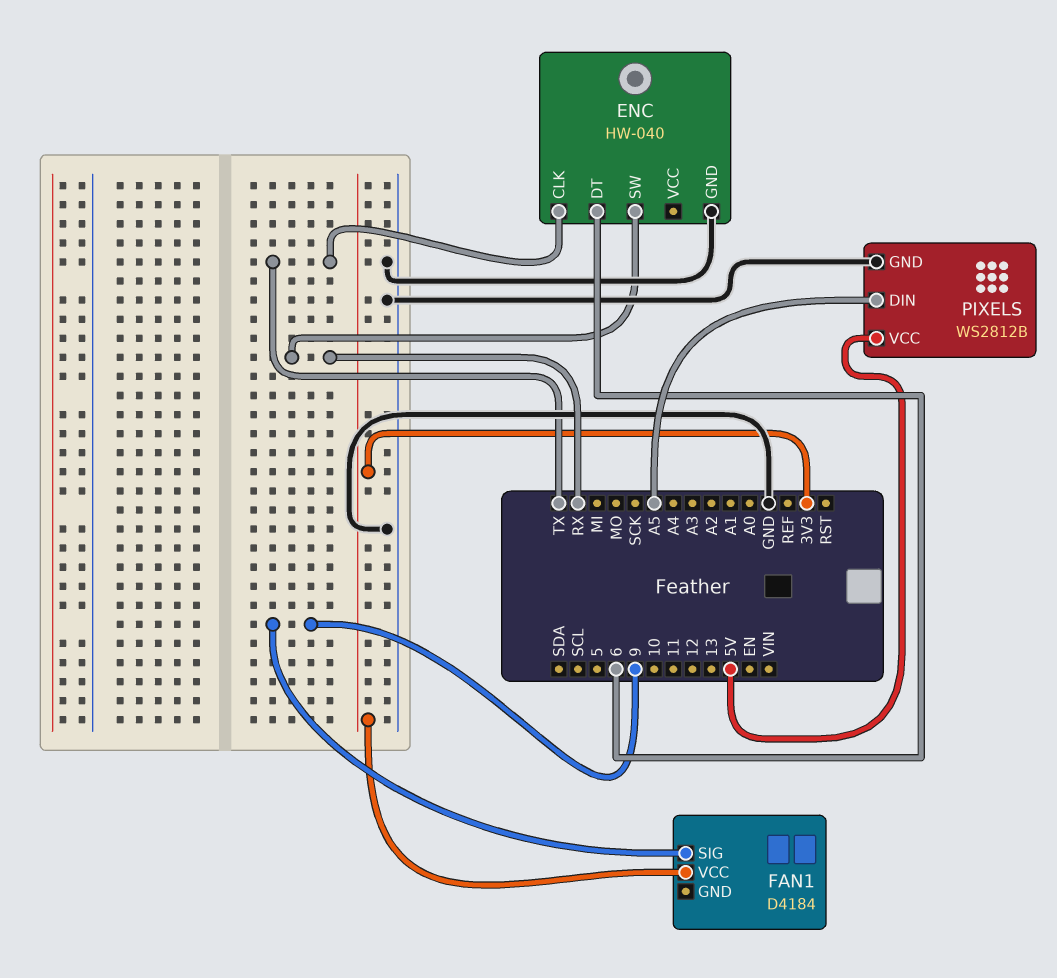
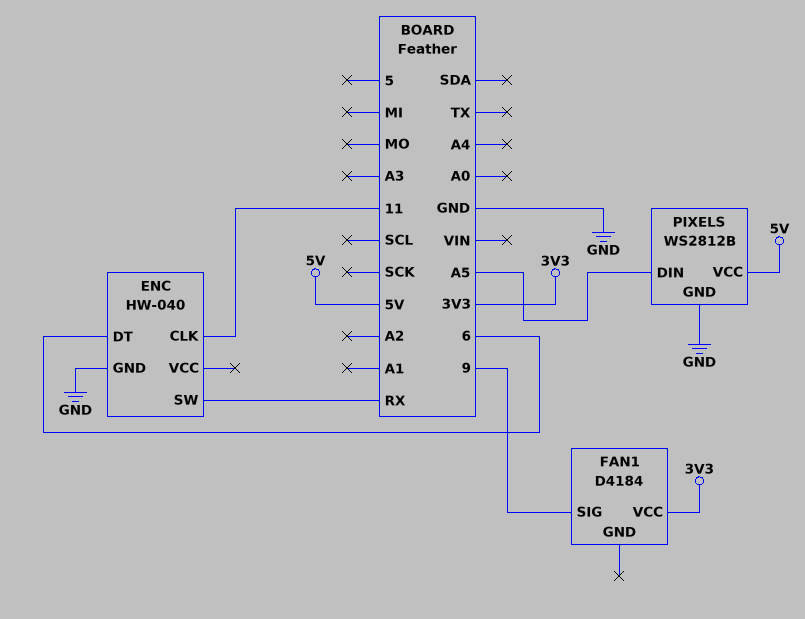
ENC pin CLK: TX -> 11

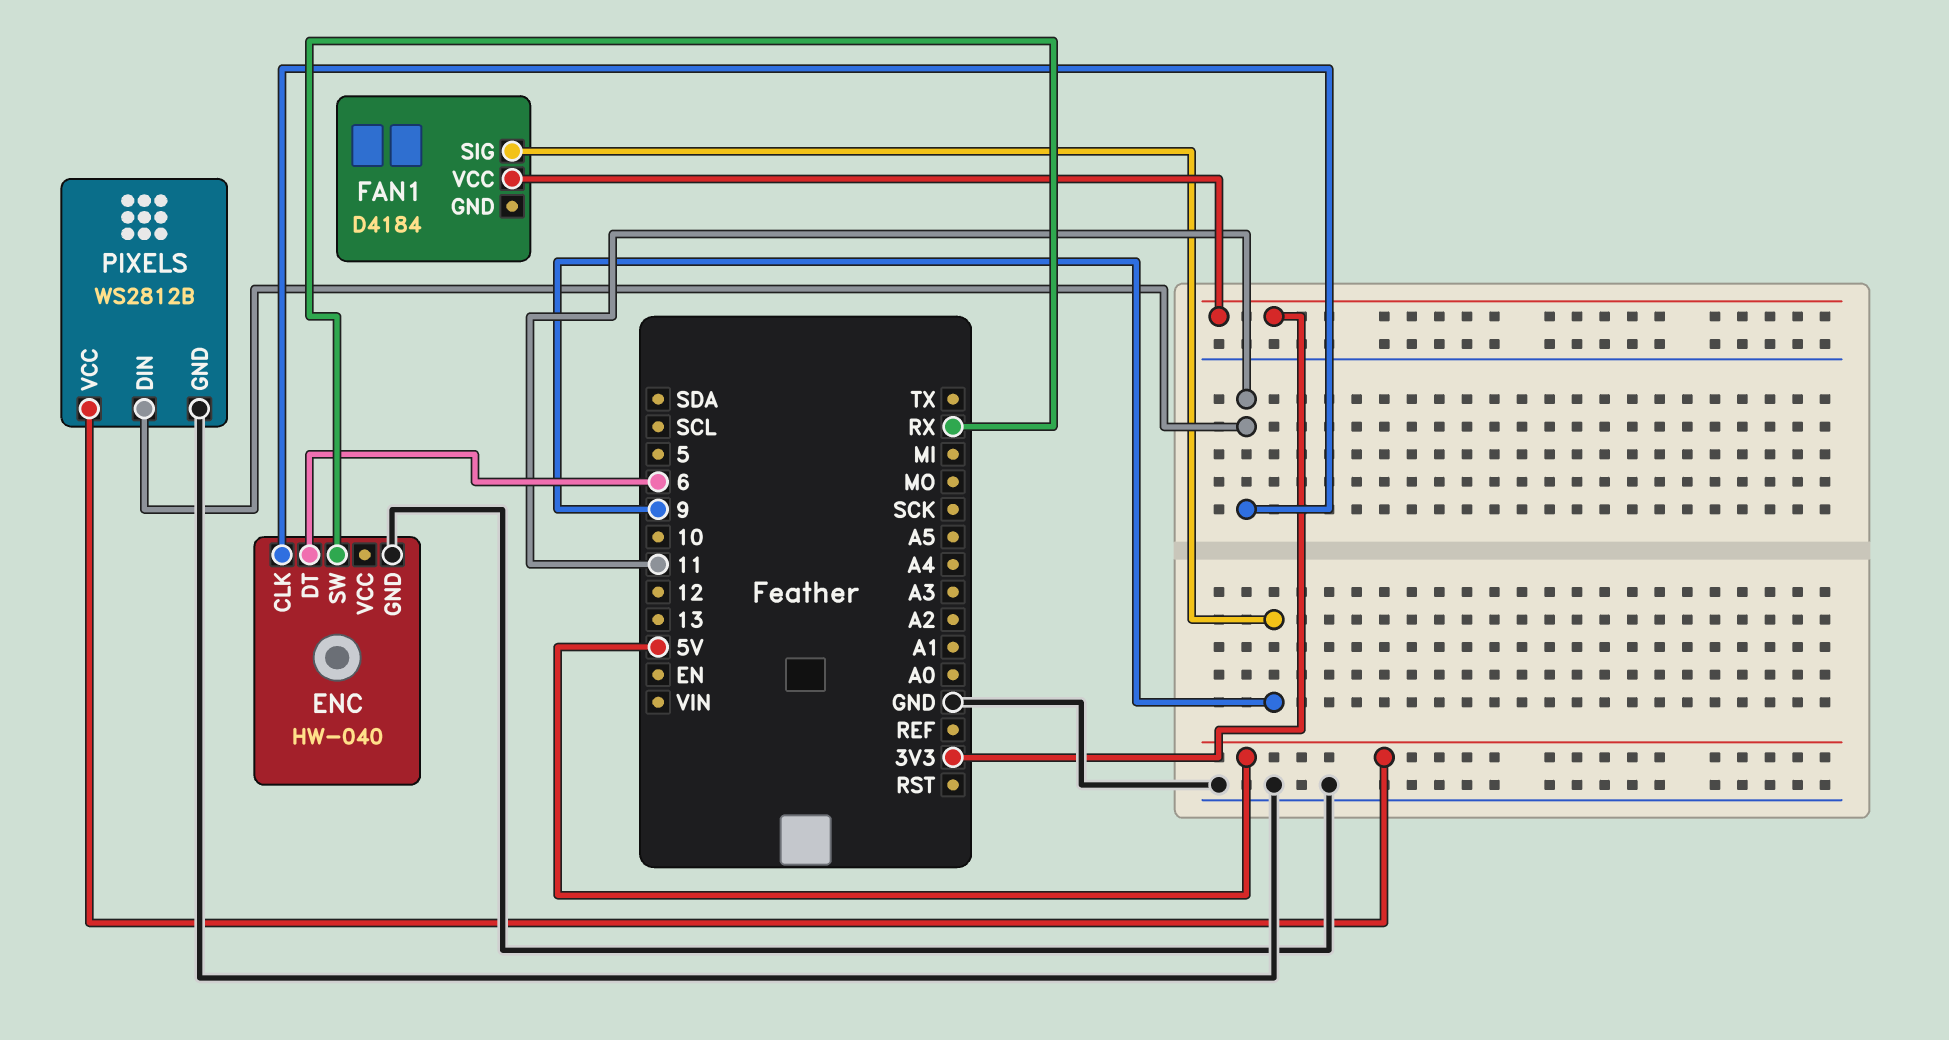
PIXELS pin DIN: A5 -> 11

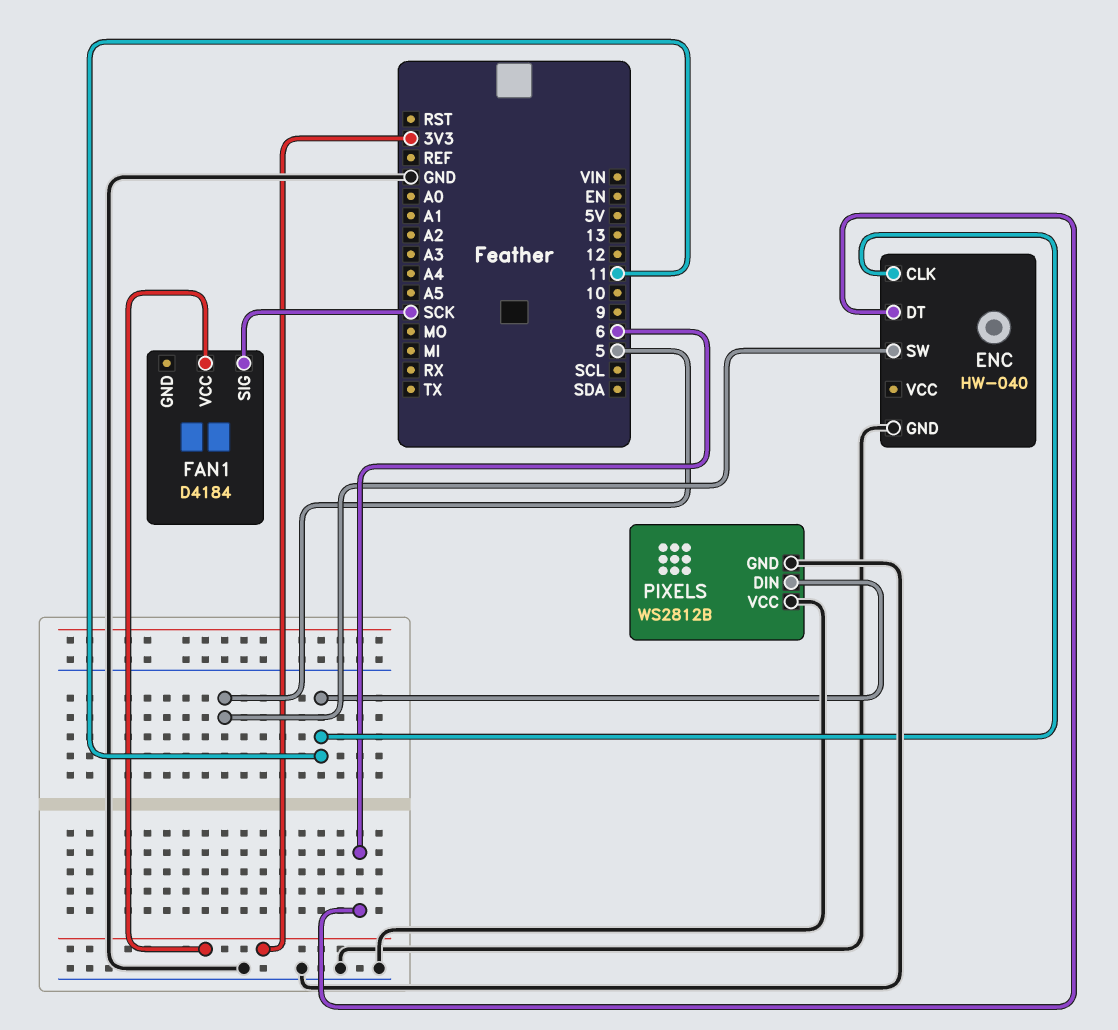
ENC pin SW: RX -> 5
FAN1 pin SIG: 9 -> SCK
PIXELS pin VCC: 5V -> GND

